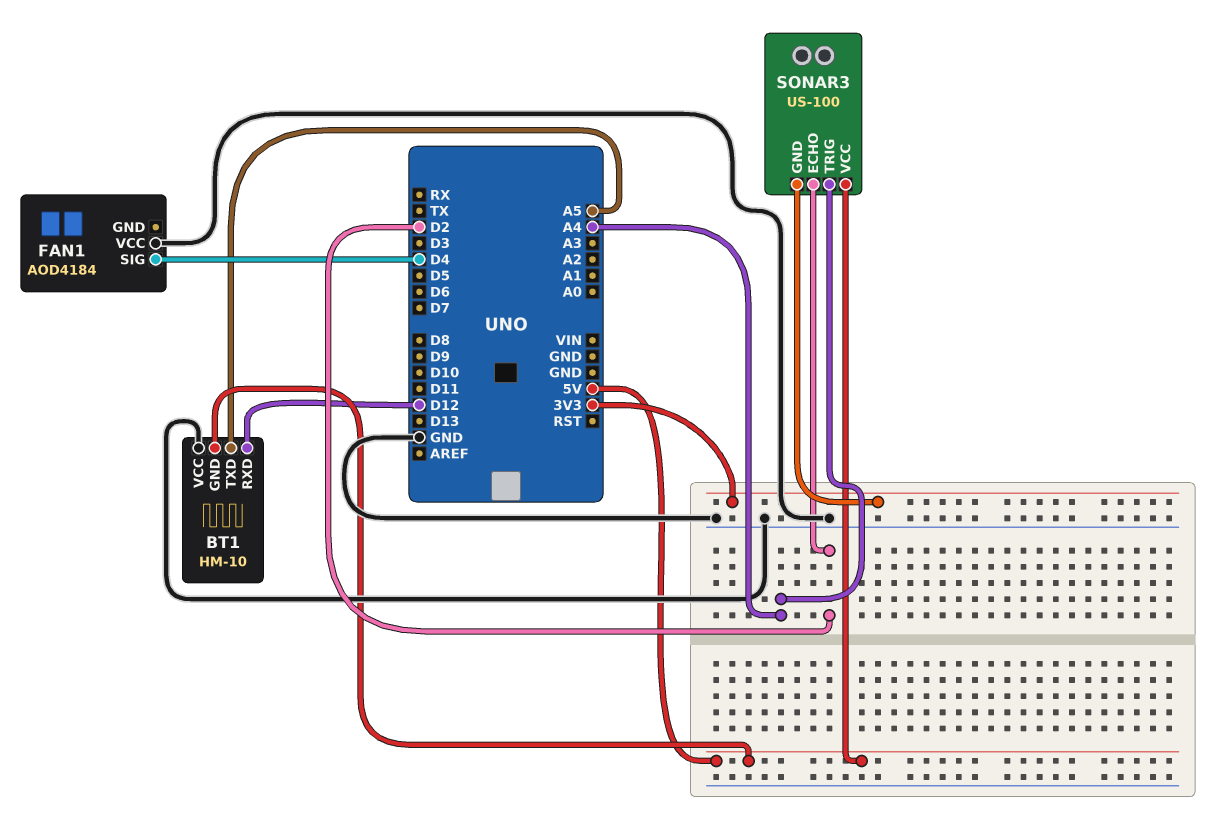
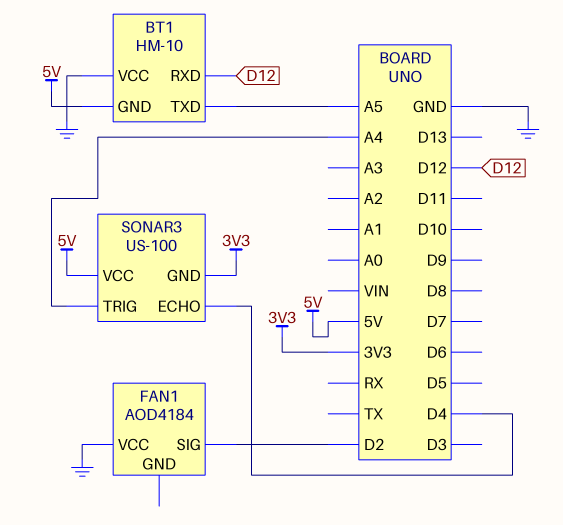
FAN1 pin SIG: D4 -> D2
SONAR3 pin ECHO: D2 -> D4

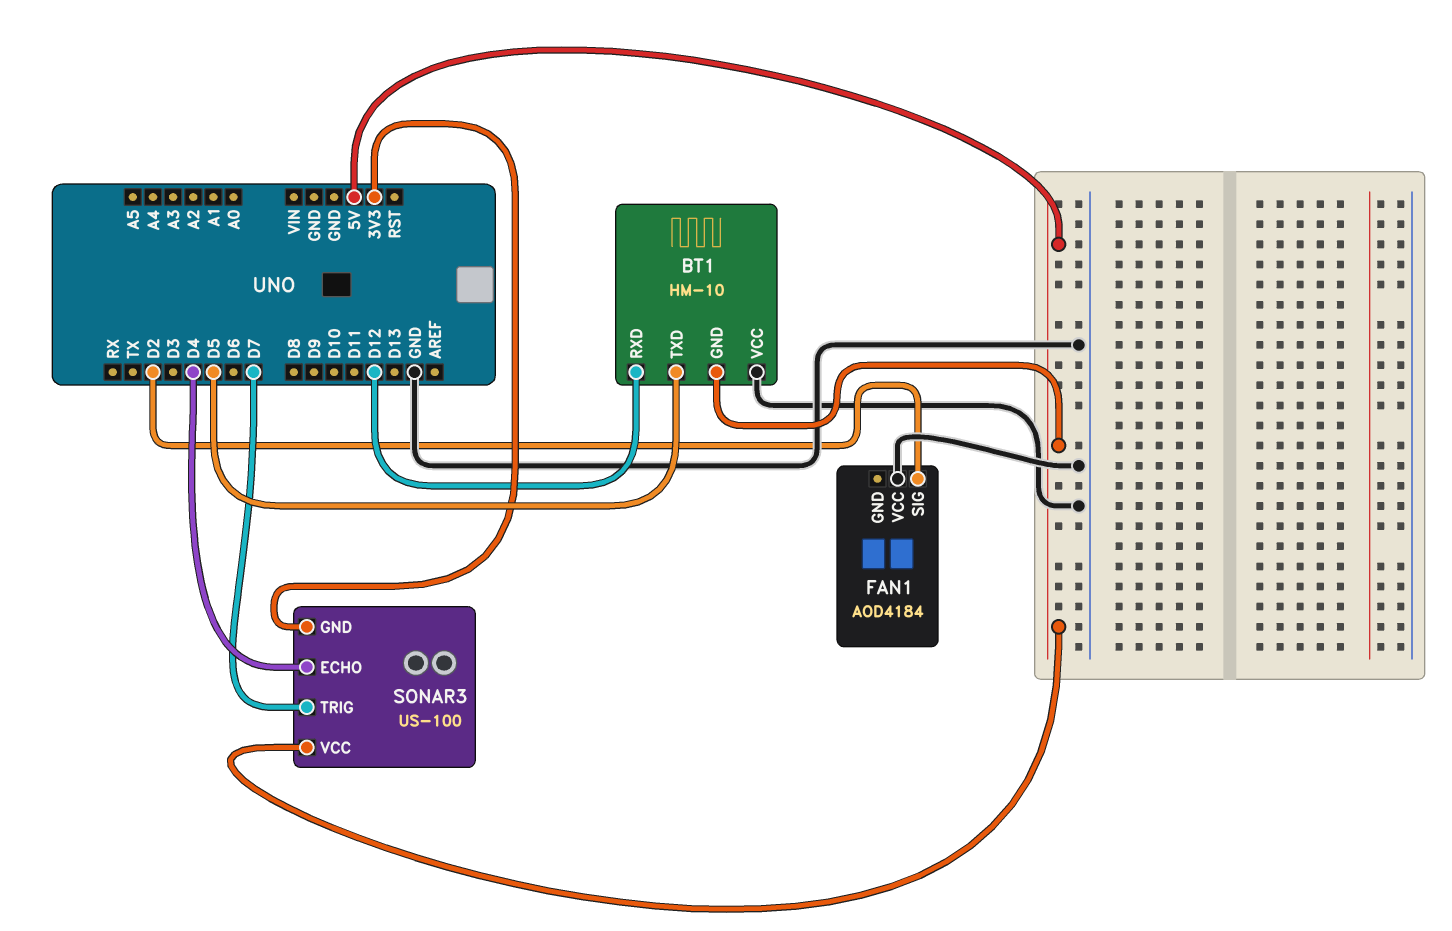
BT1 pin TXD: A5 -> D5
SONAR3 pin TRIG: A4 -> D7

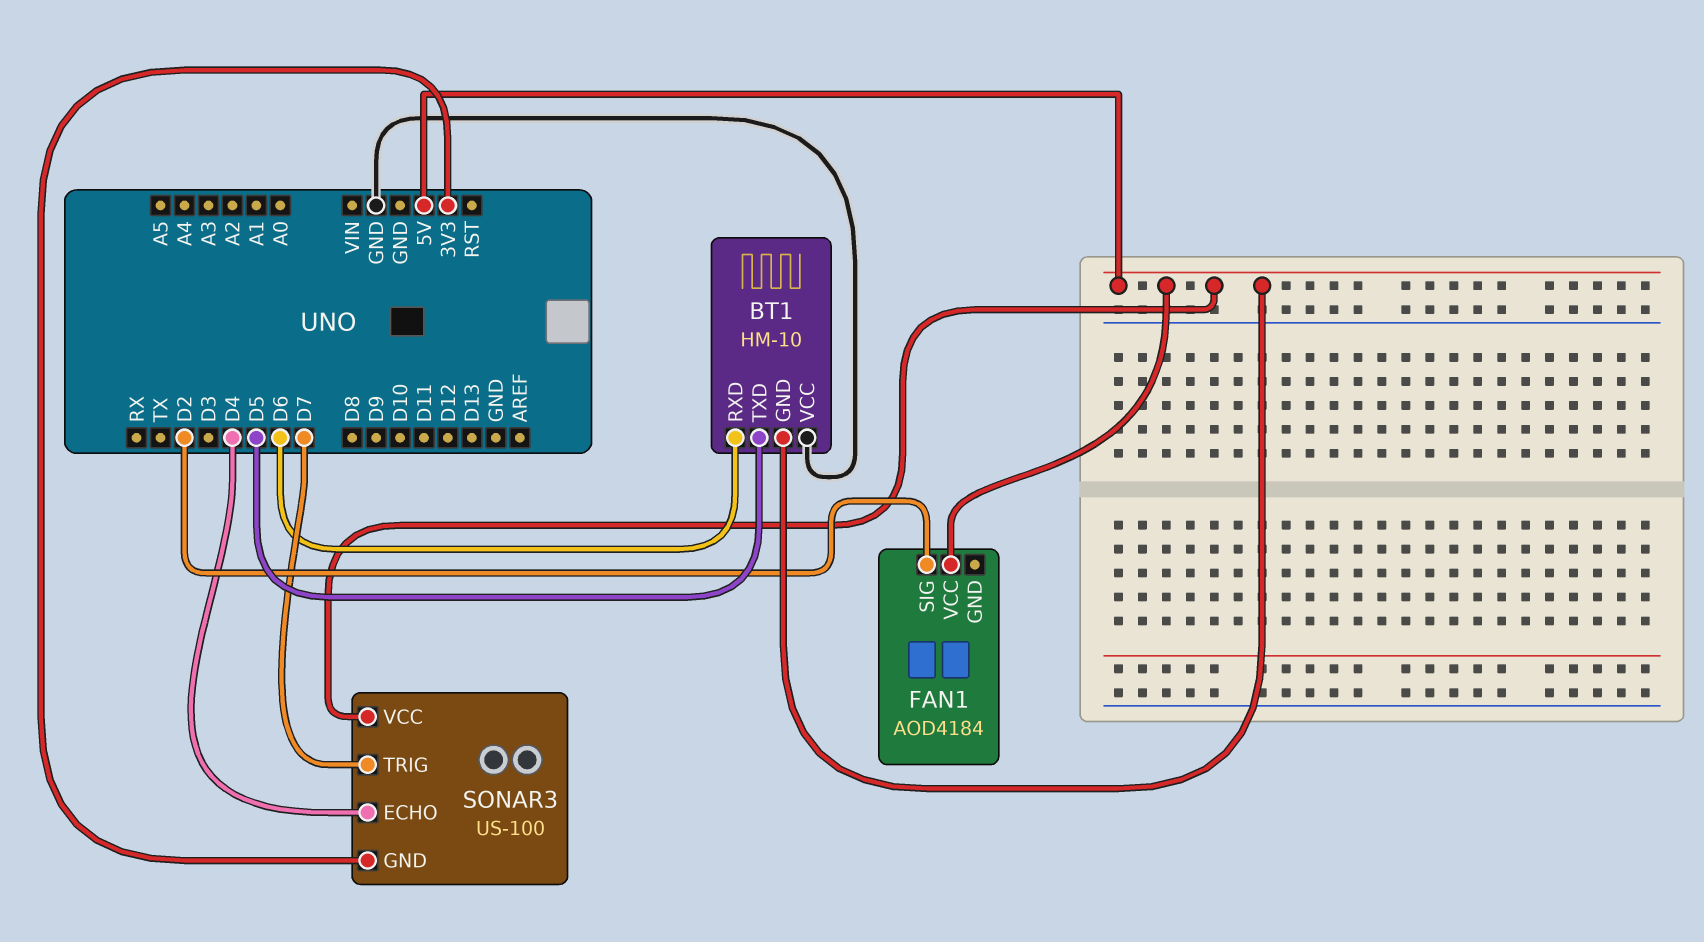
BT1 pin RXD: D12 -> D6
FAN1 pin VCC: GND -> 5V

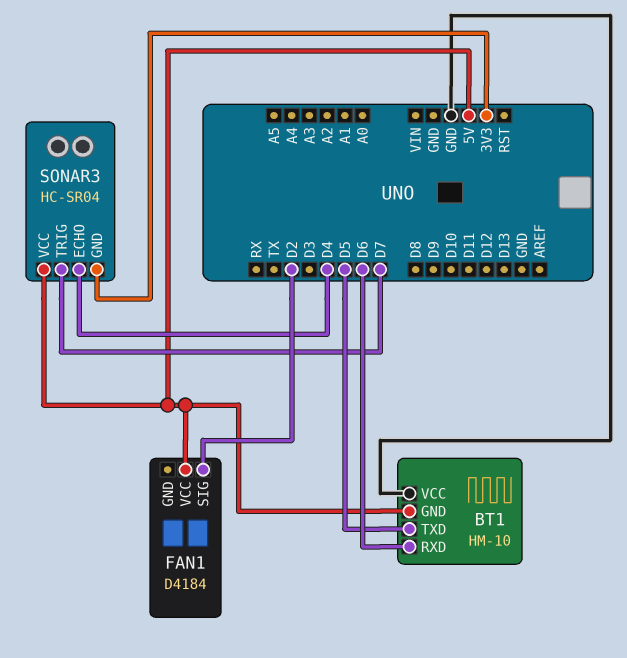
FAN1: AOD4184 -> D4184
SONAR3: US-100 -> HC-SR04

